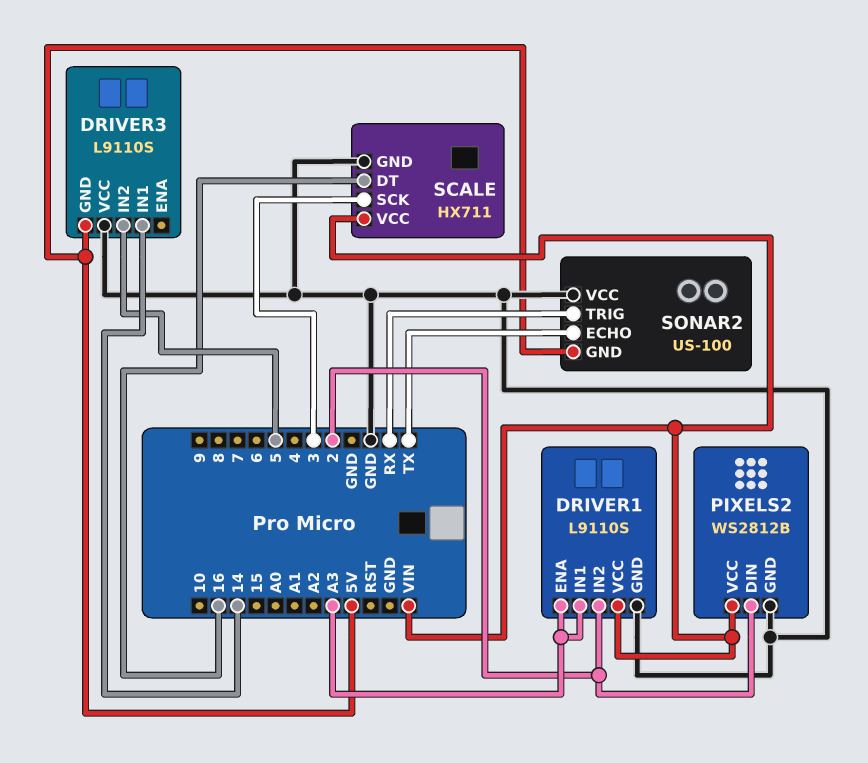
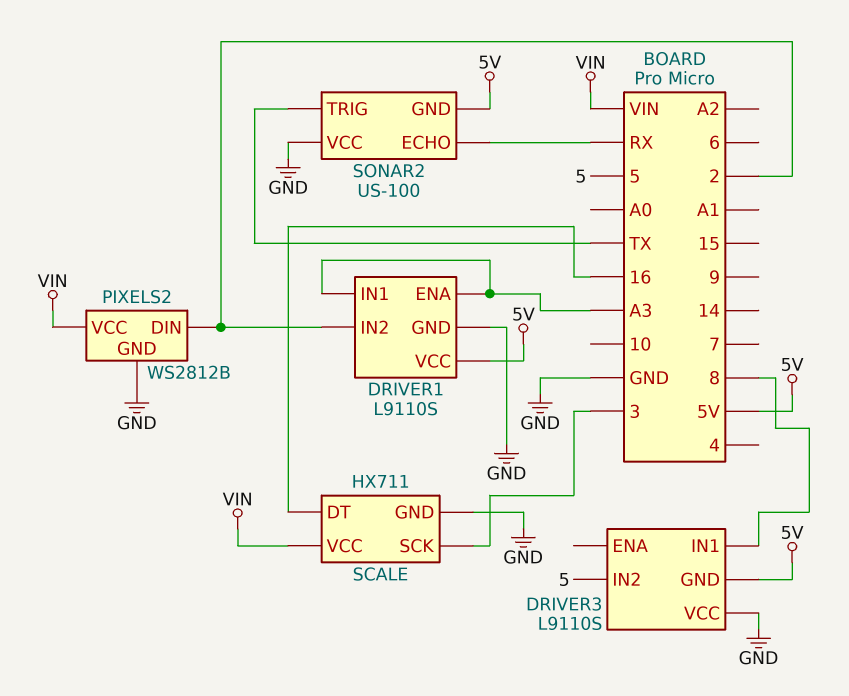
DRIVER1 pin VCC: VIN -> 5V
DRIVER3 pin IN1: 14 -> 8
SONAR2 pin ECHO: TX -> RX
SONAR2 pin TRIG: RX -> TX

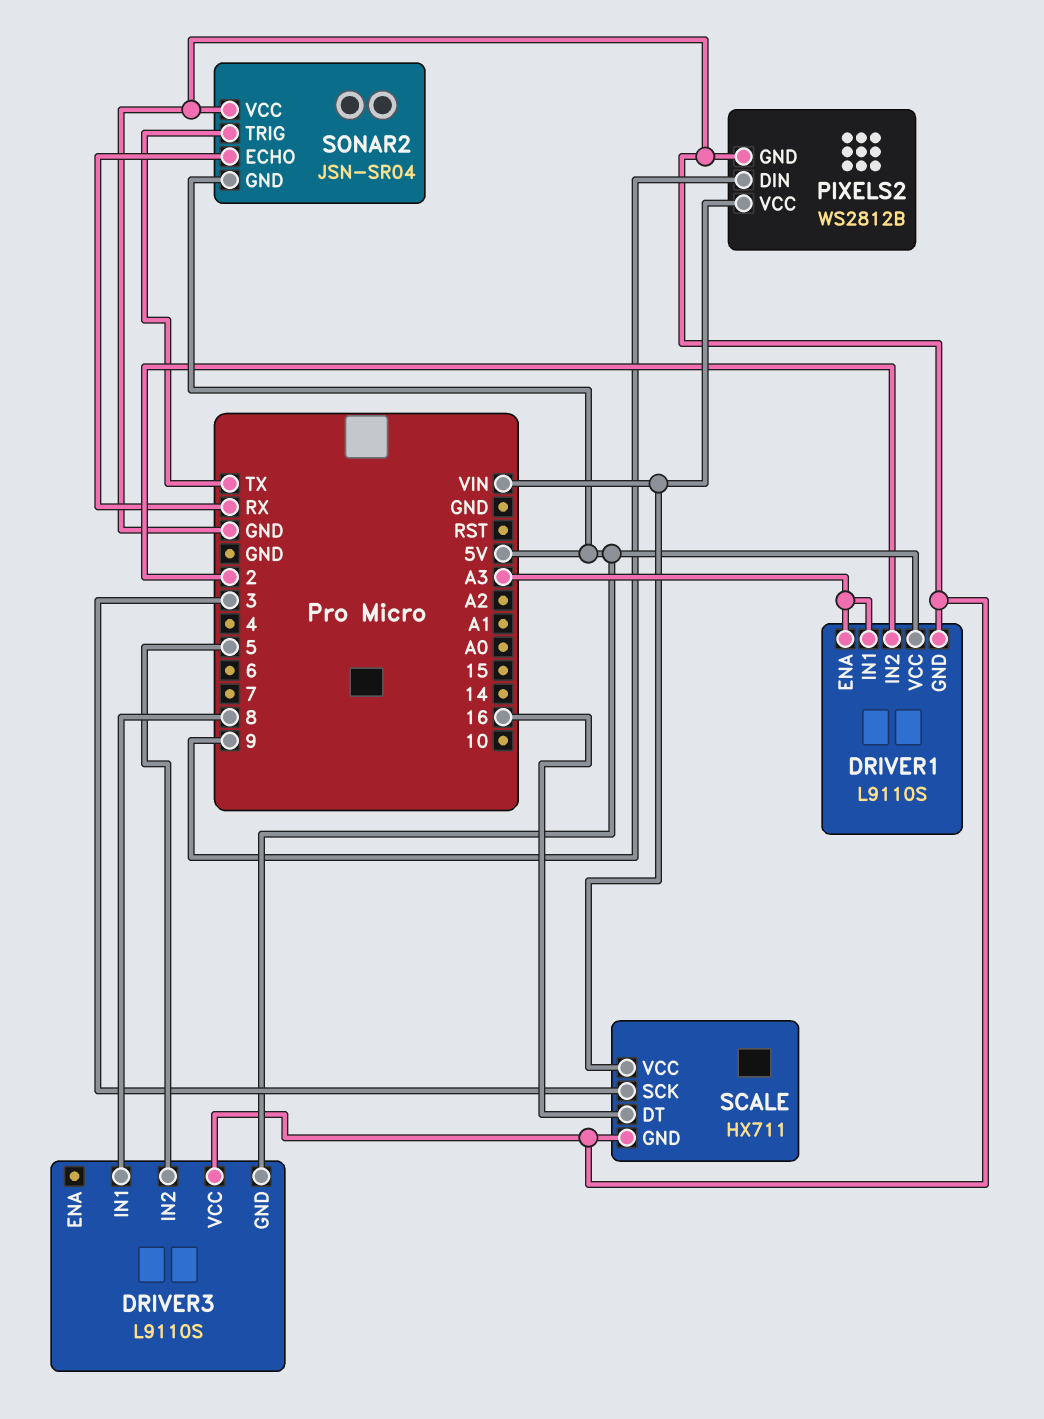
PIXELS2 pin DIN: 2 -> 9
SONAR2: US-100 -> JSN-SR04

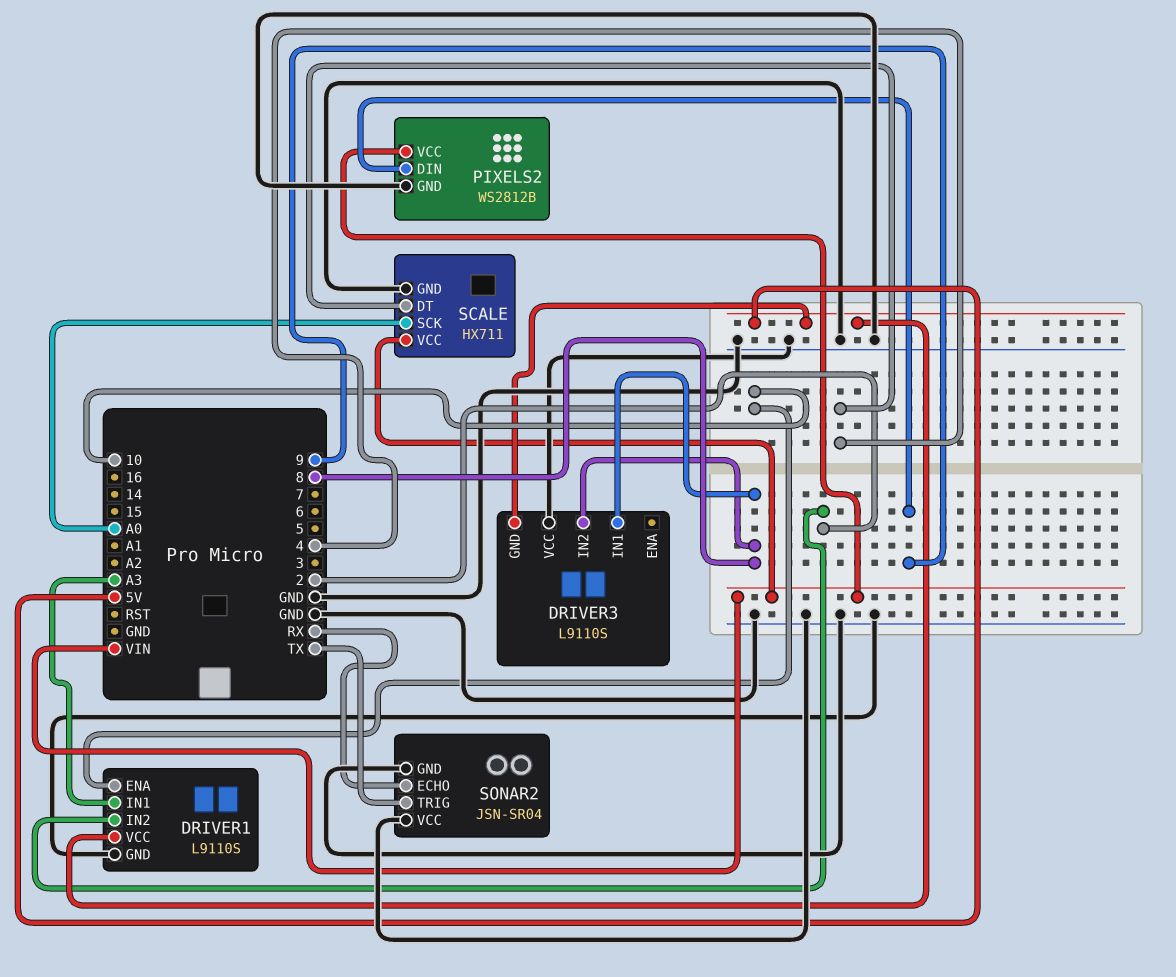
DRIVER1 pin ENA: A3 -> 10
DRIVER3 pin IN2: 5 -> 8
SCALE pin DT: 16 -> 4
SCALE pin SCK: 3 -> A0
SONAR2 pin GND: 5V -> GND

